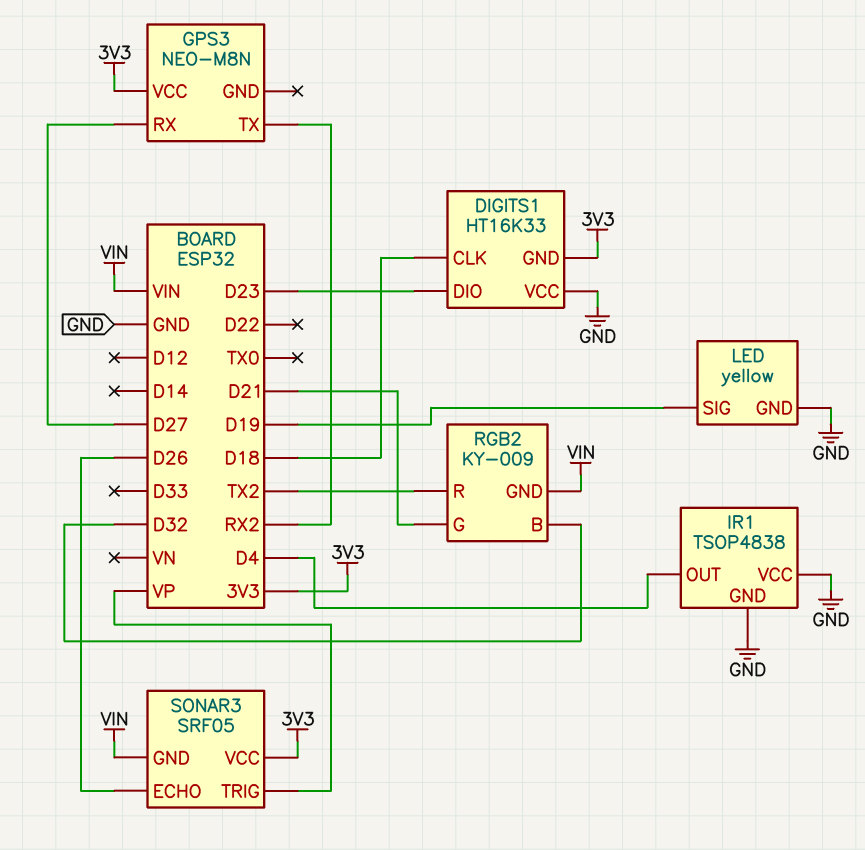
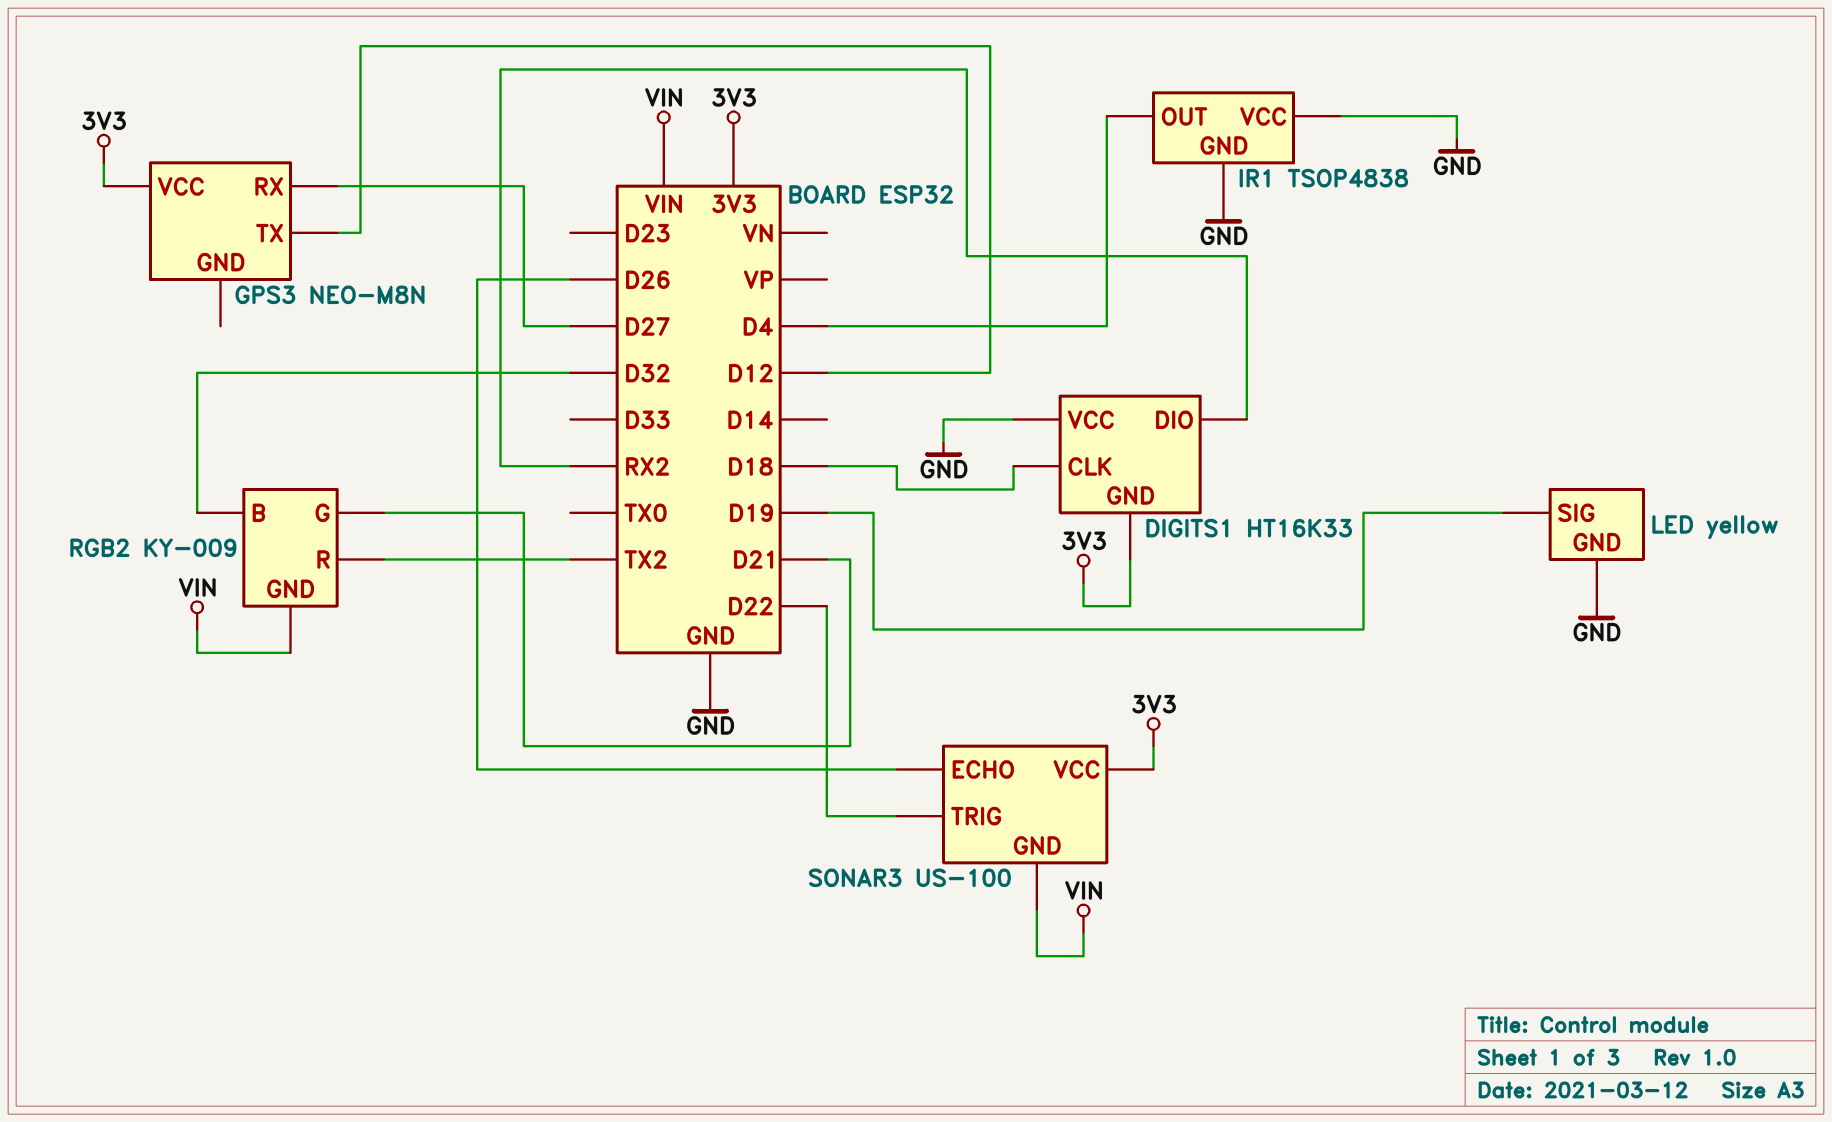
DIGITS1 pin DIO: D23 -> RX2
GPS3 pin TX: RX2 -> D12
SONAR3: SRF05 -> US-100
SONAR3 pin TRIG: VP -> D22

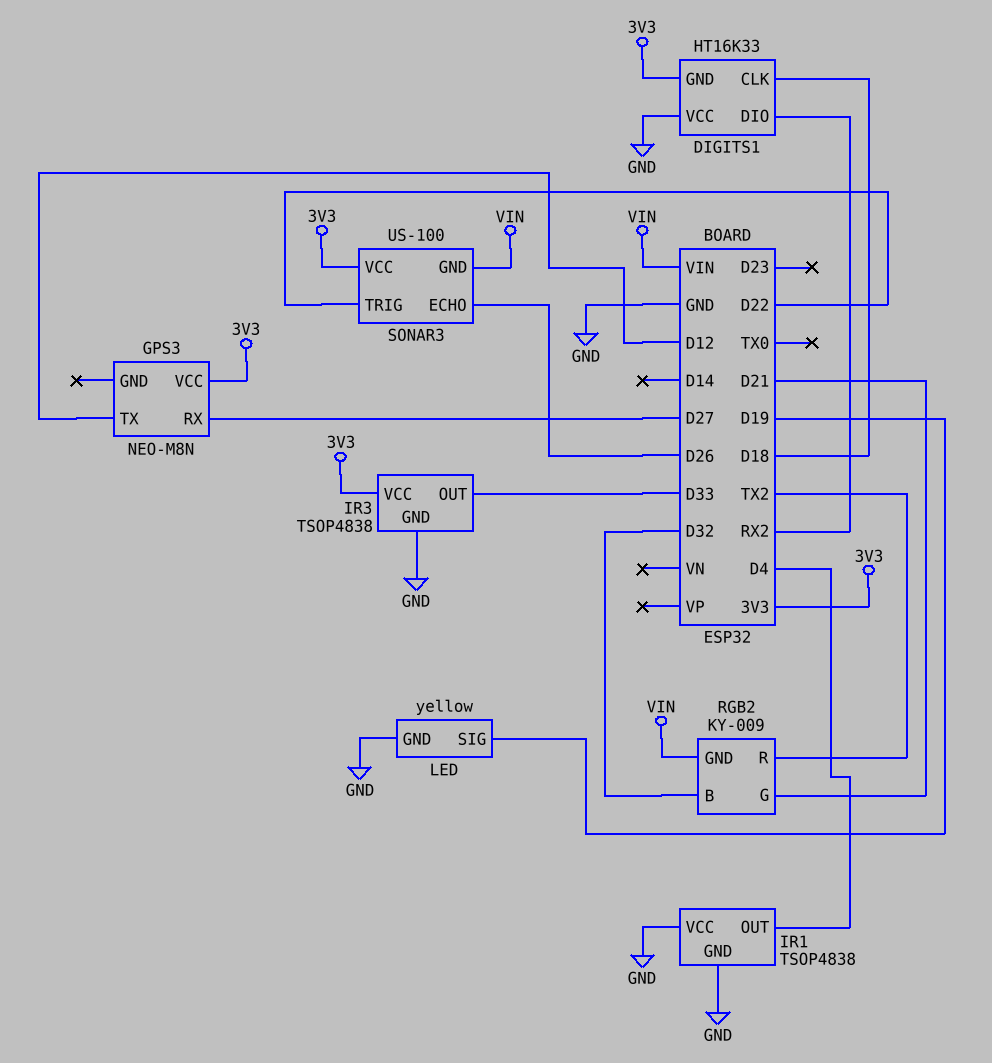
IR3: none -> TSOP4838
IR3 pin GND: none -> GND
IR3 pin OUT: none -> D33
IR3 pin VCC: none -> 3V3

